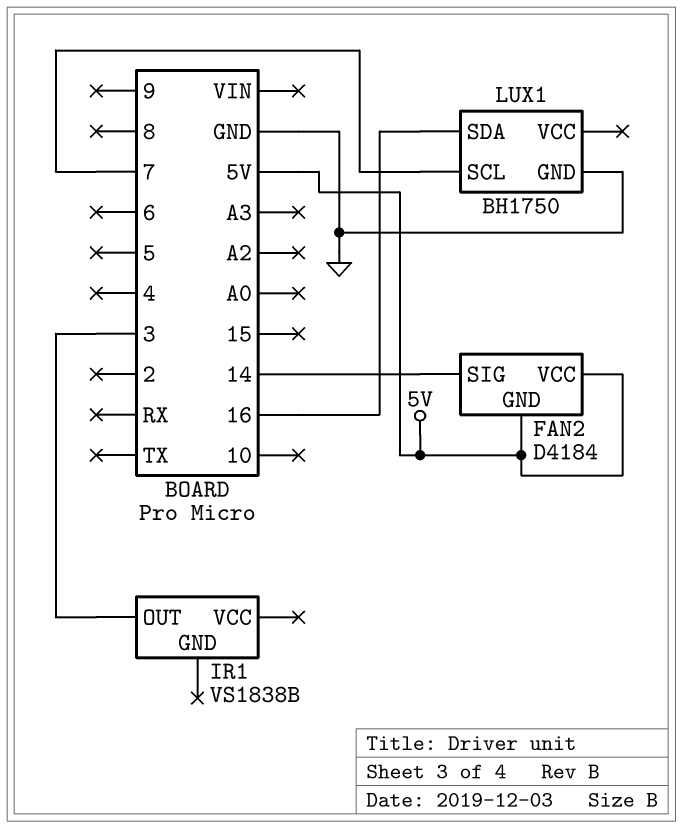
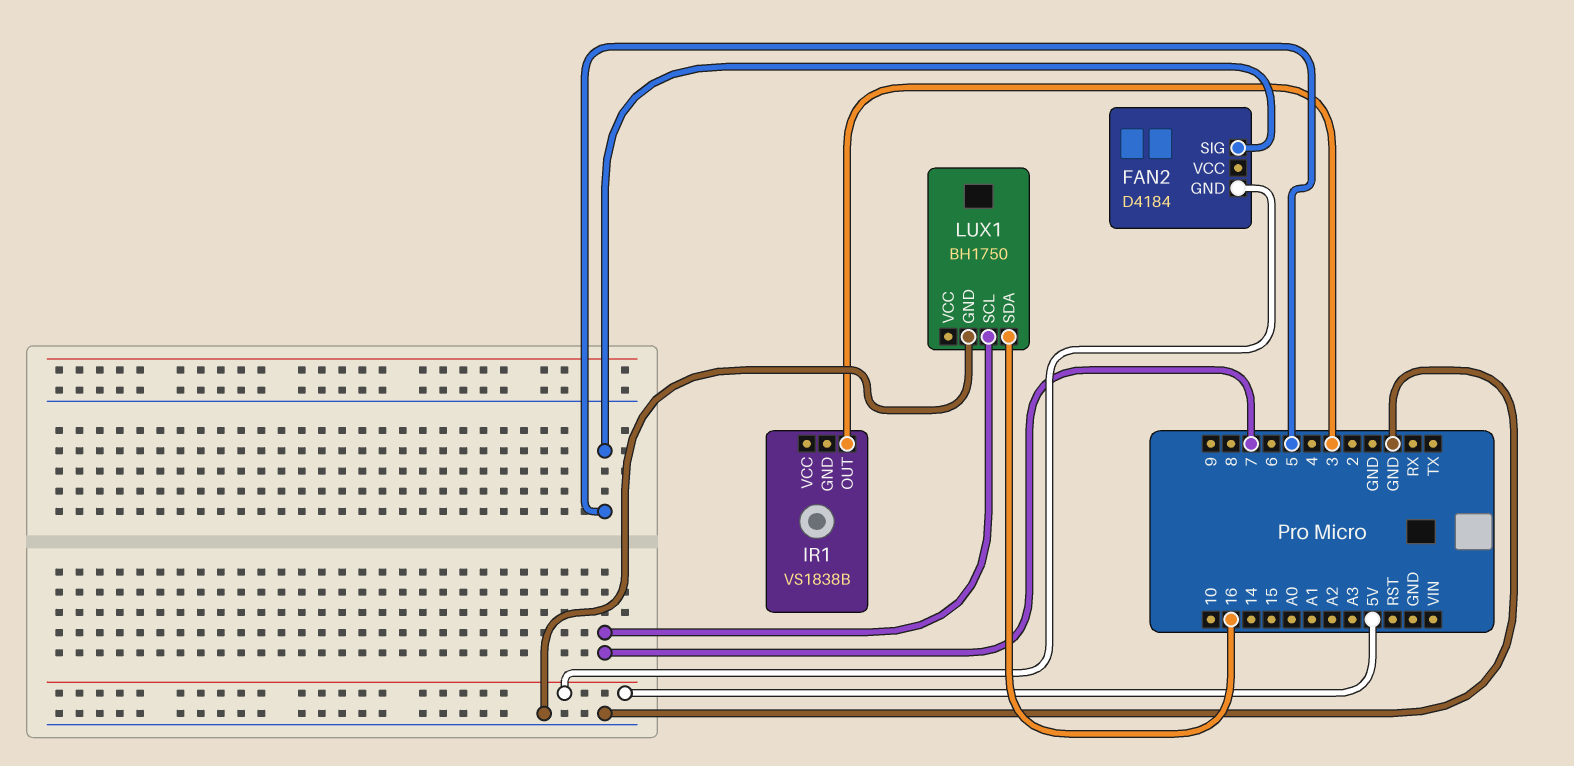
FAN2 pin SIG: 14 -> 5
FAN2 pin VCC: 5V -> none

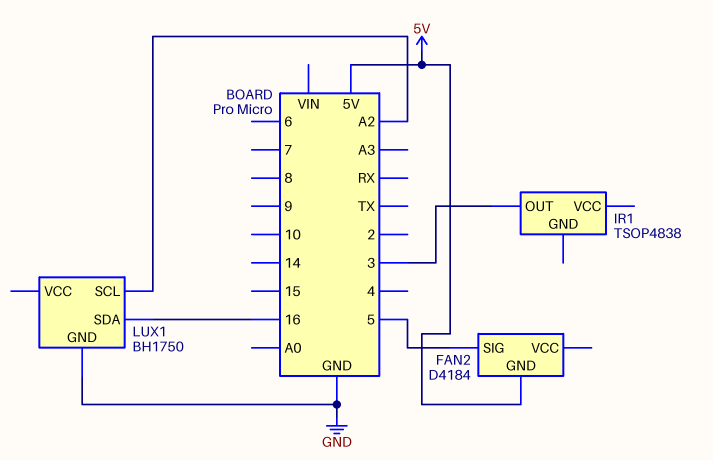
IR1: VS1838B -> TSOP4838
LUX1 pin SCL: 7 -> A2

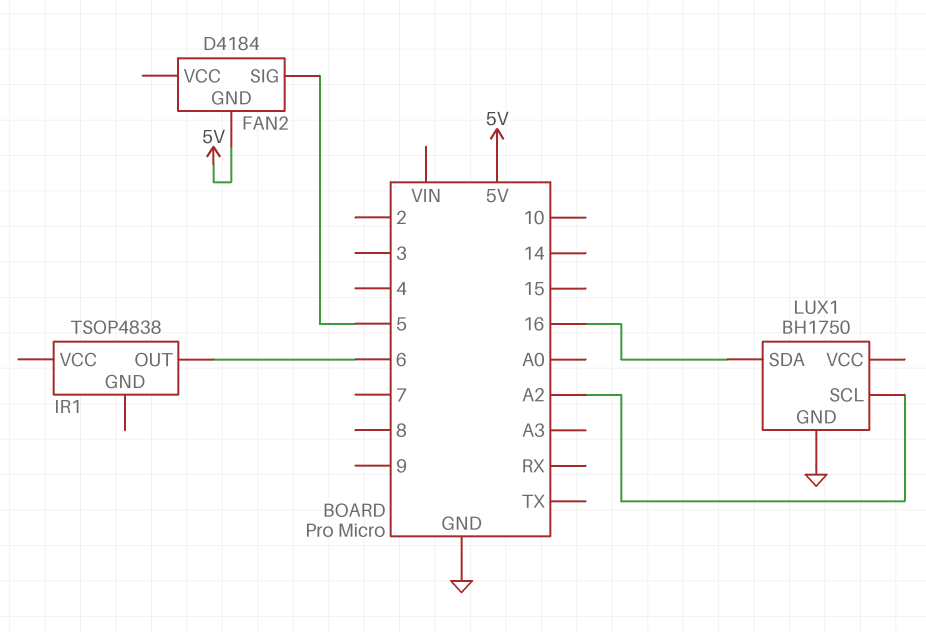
IR1 pin OUT: 3 -> 6

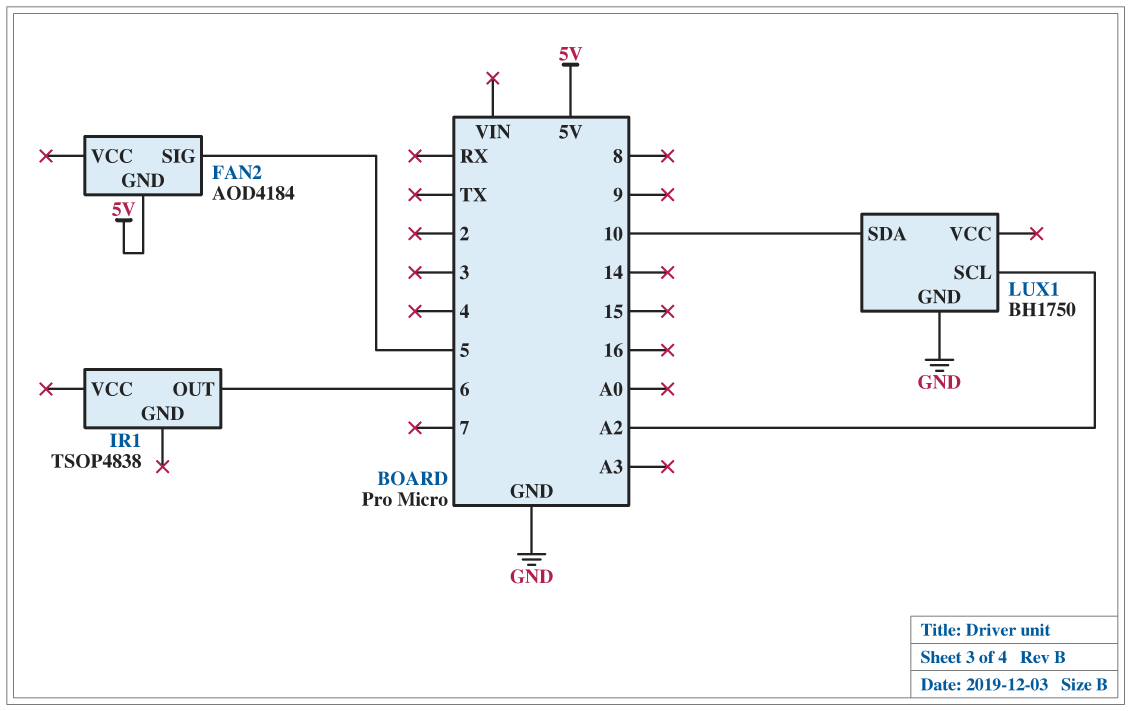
FAN2: D4184 -> AOD4184
LUX1 pin SDA: 16 -> 10

